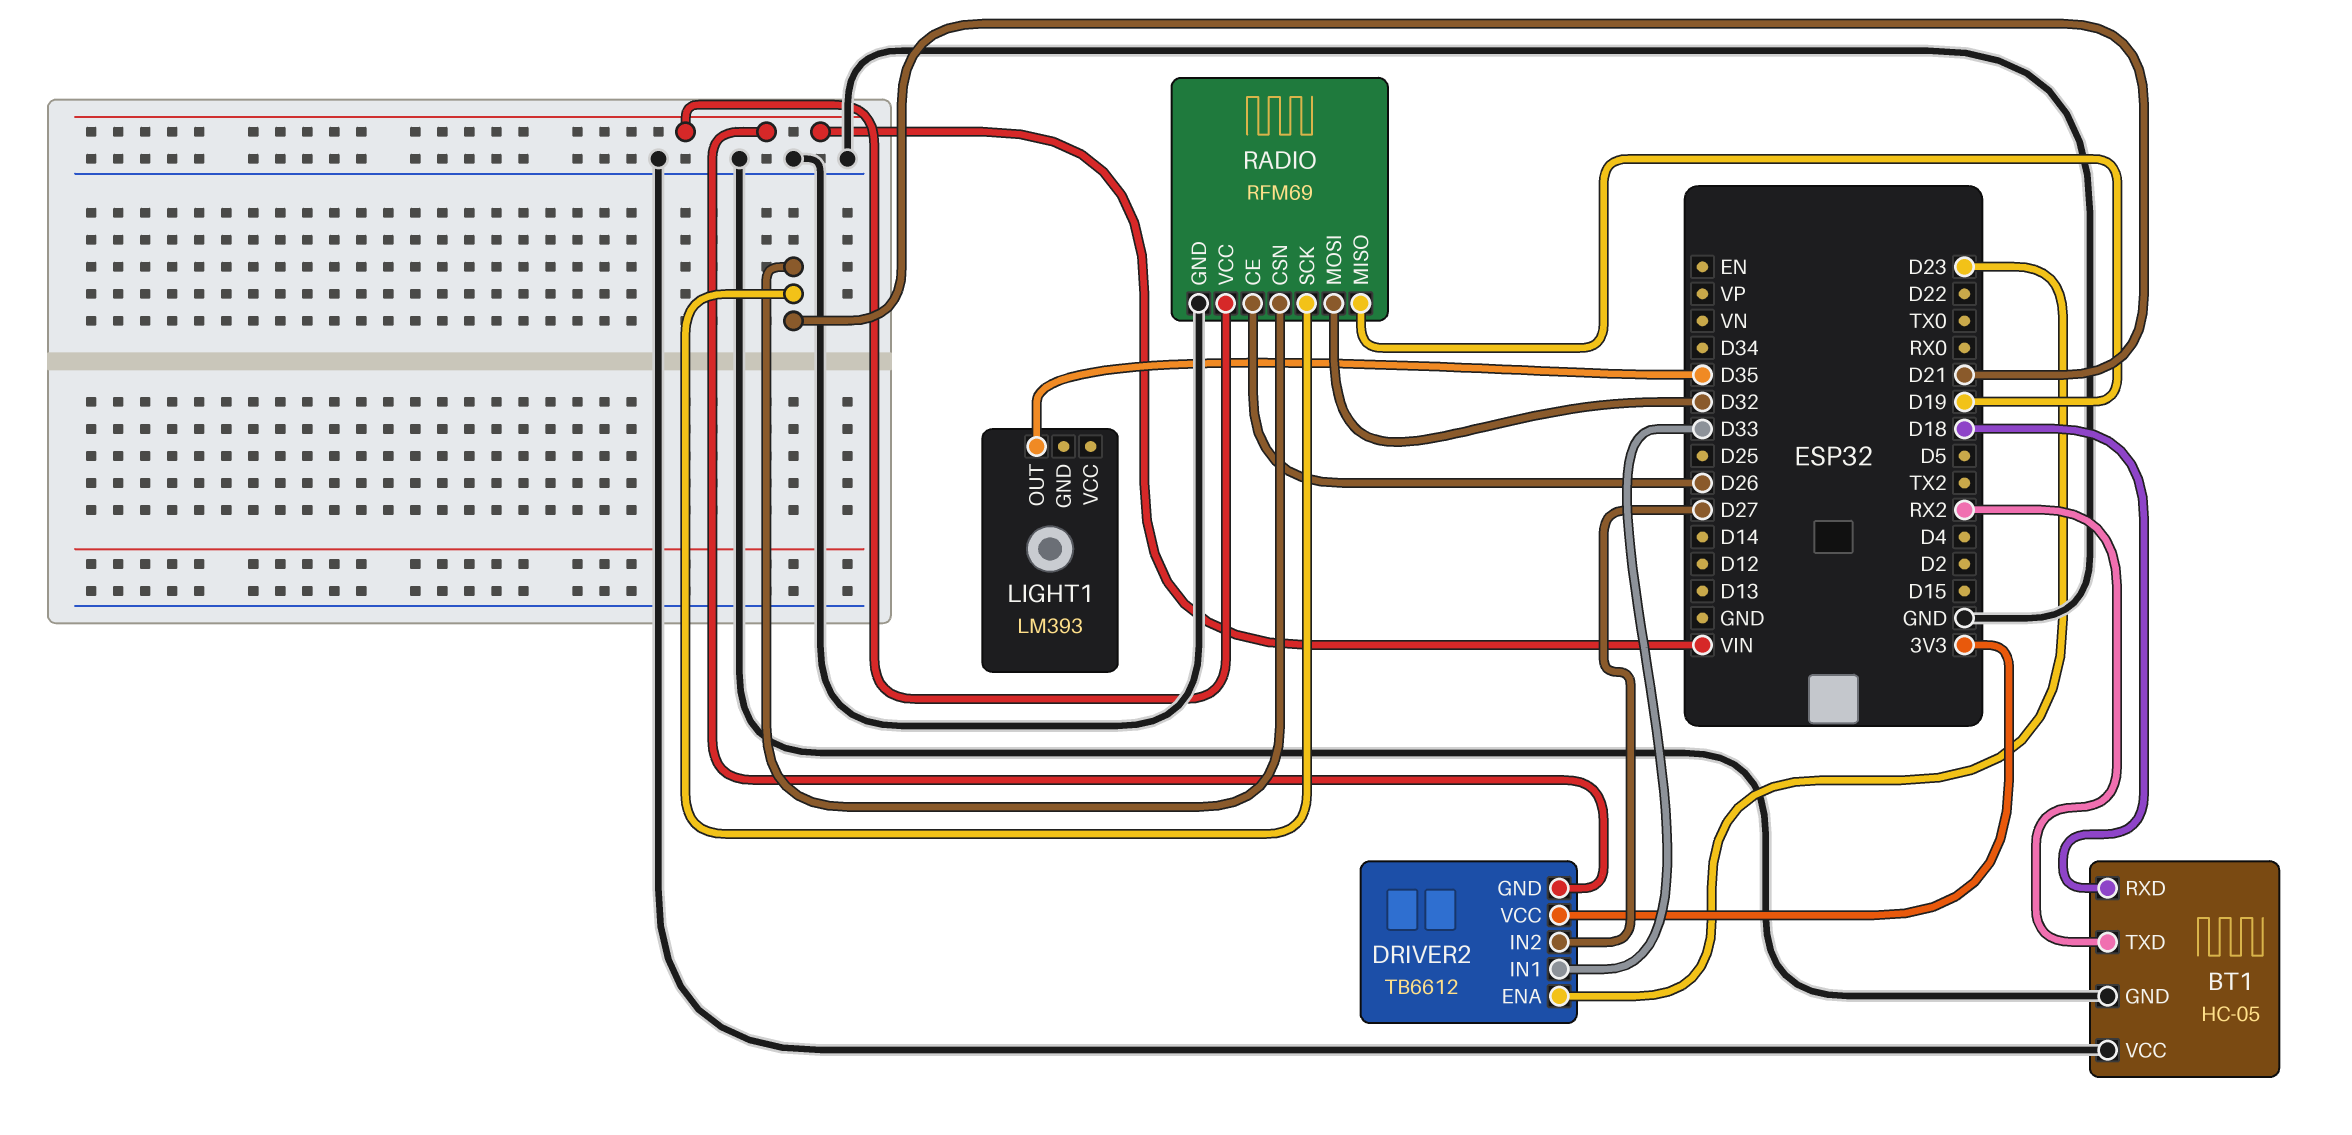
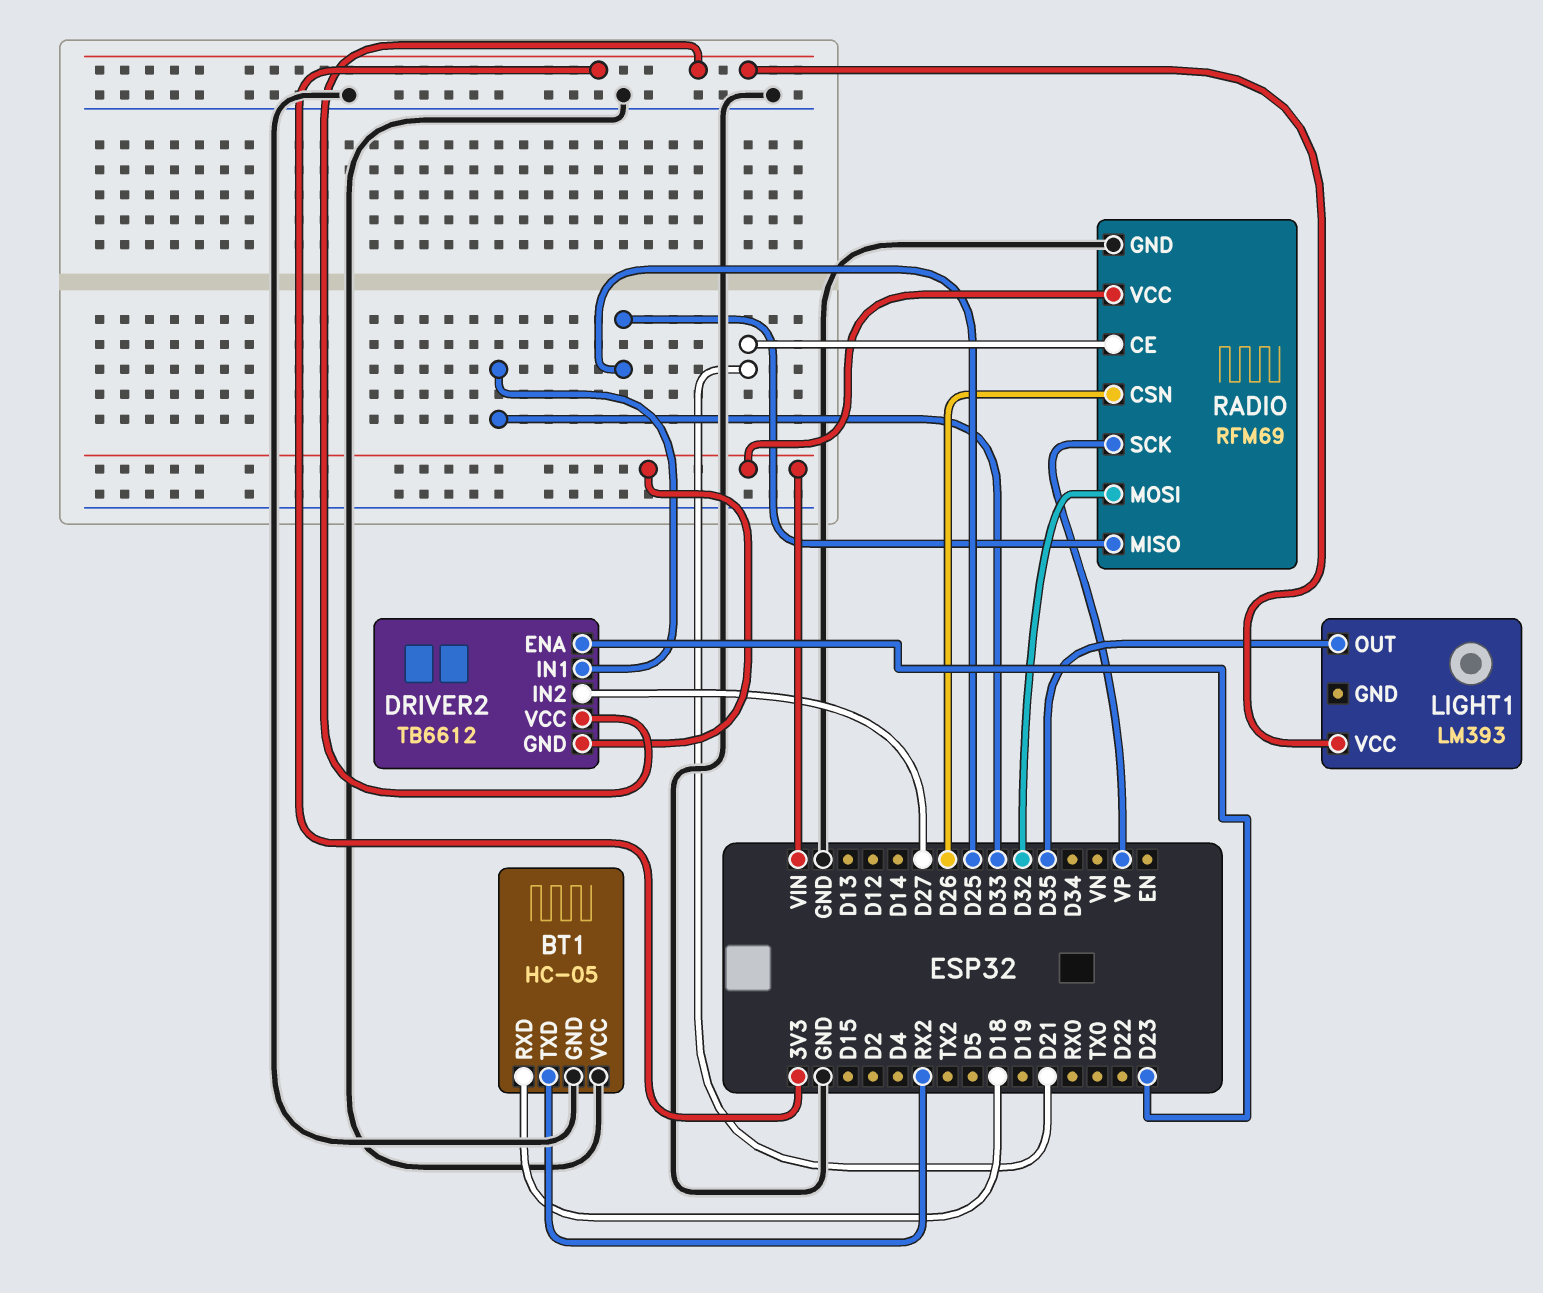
LIGHT1 pin VCC: none -> 3V3
RADIO pin CE: D26 -> D21
RADIO pin CSN: D21 -> D26
RADIO pin MISO: D19 -> D25
RADIO pin SCK: D21 -> VP

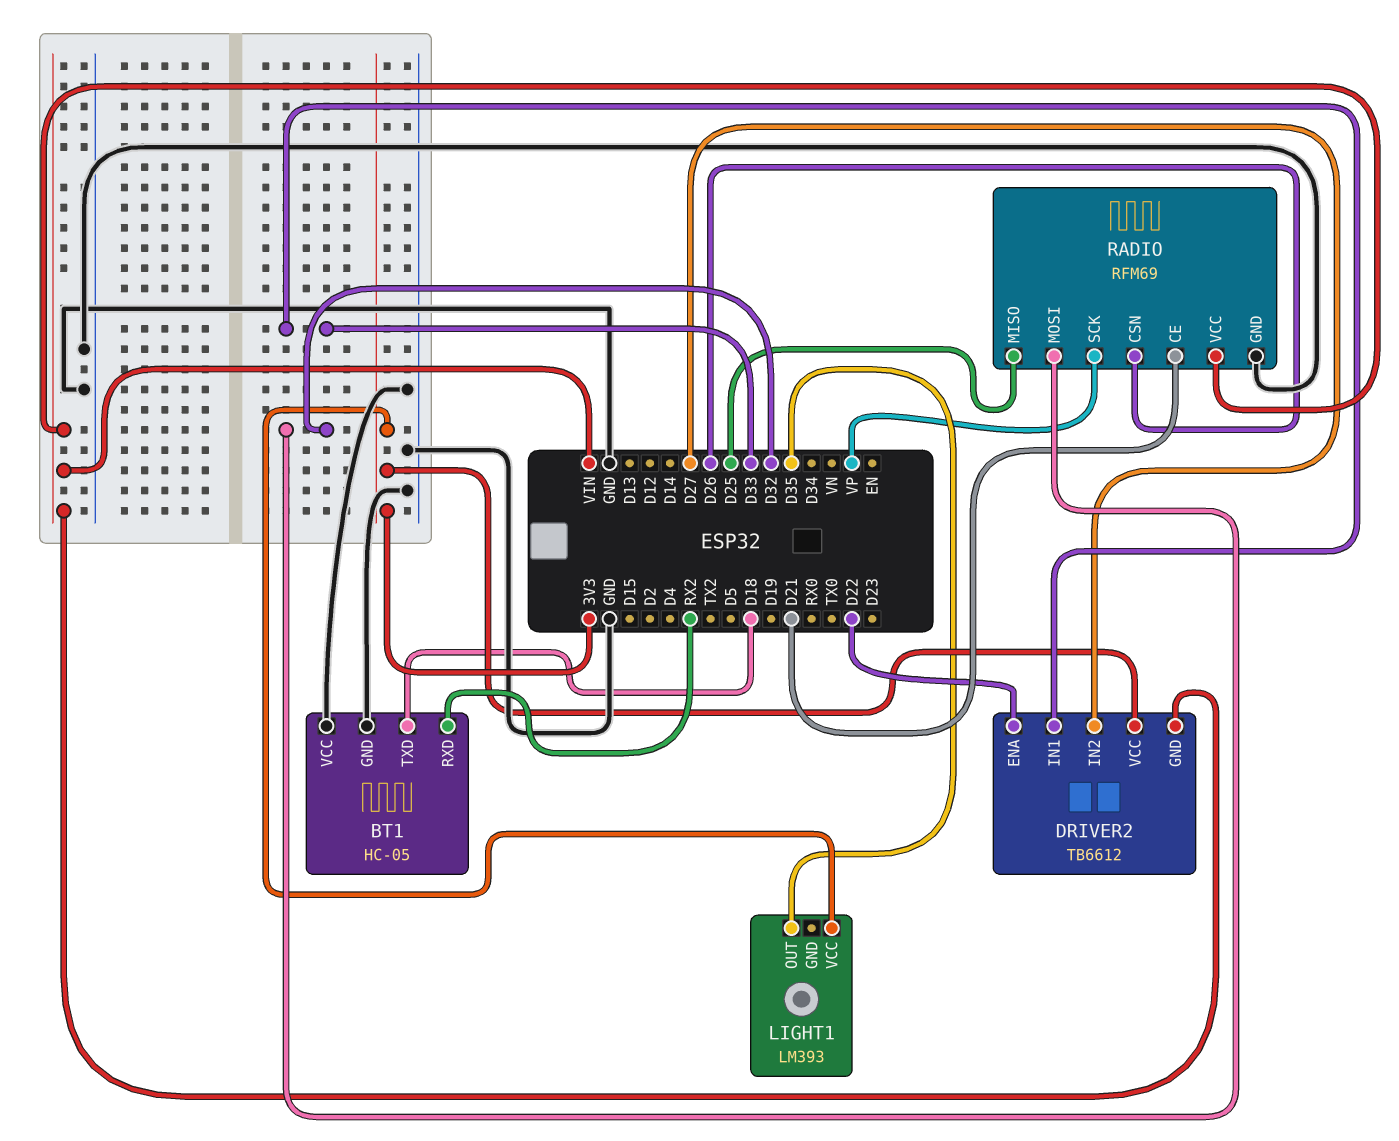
BT1 pin RXD: D18 -> RX2
BT1 pin TXD: RX2 -> D18
DRIVER2 pin ENA: D23 -> D22

